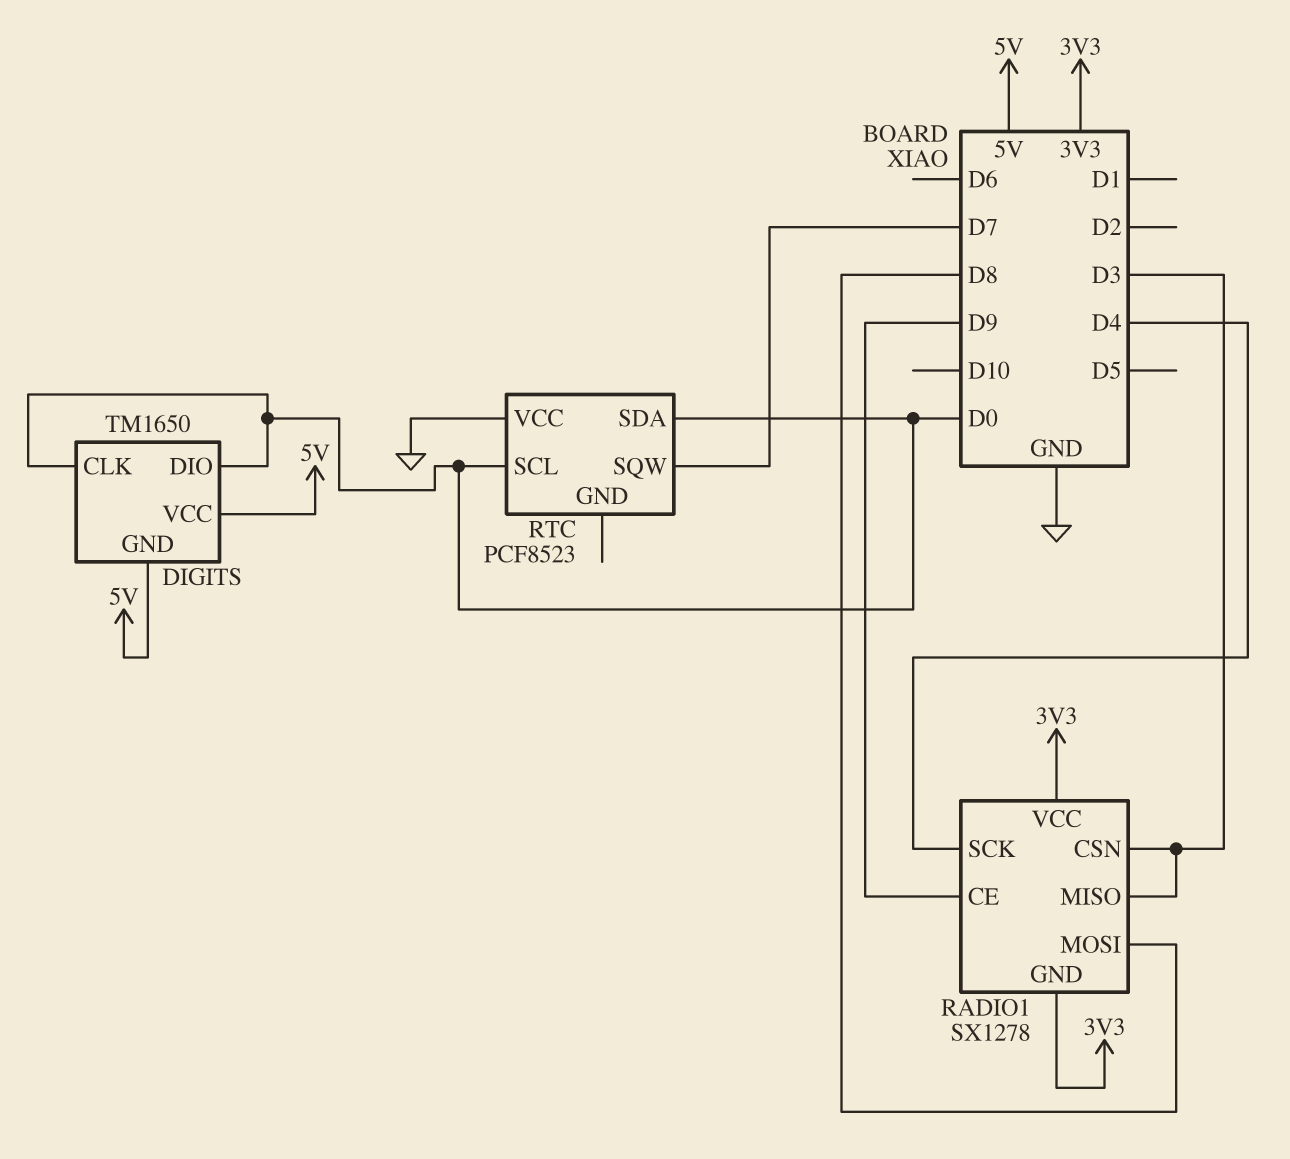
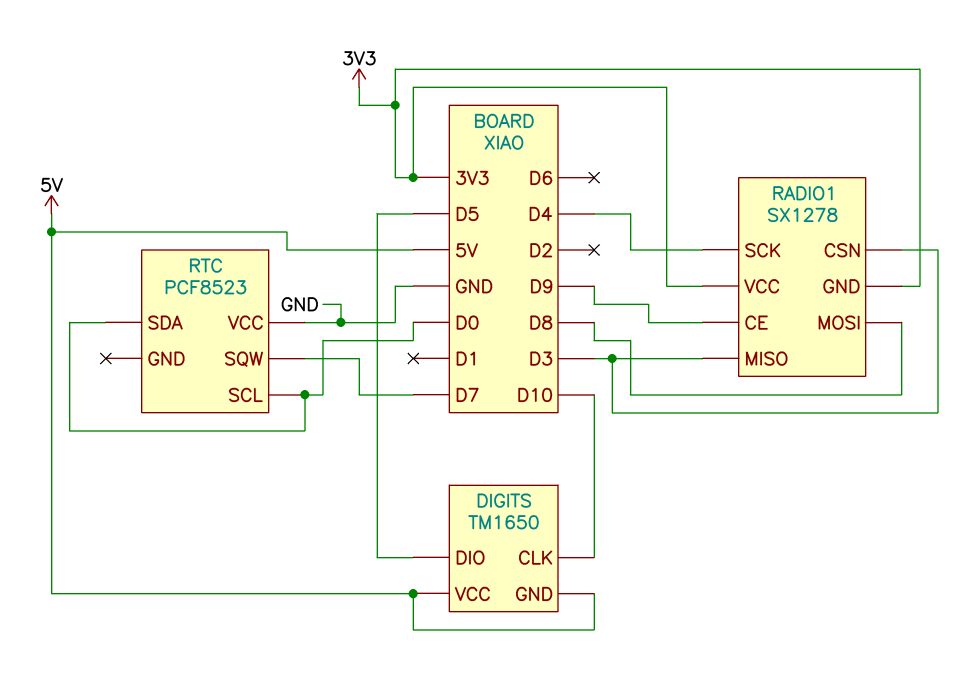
DIGITS pin CLK: D0 -> D10
DIGITS pin DIO: D0 -> D5

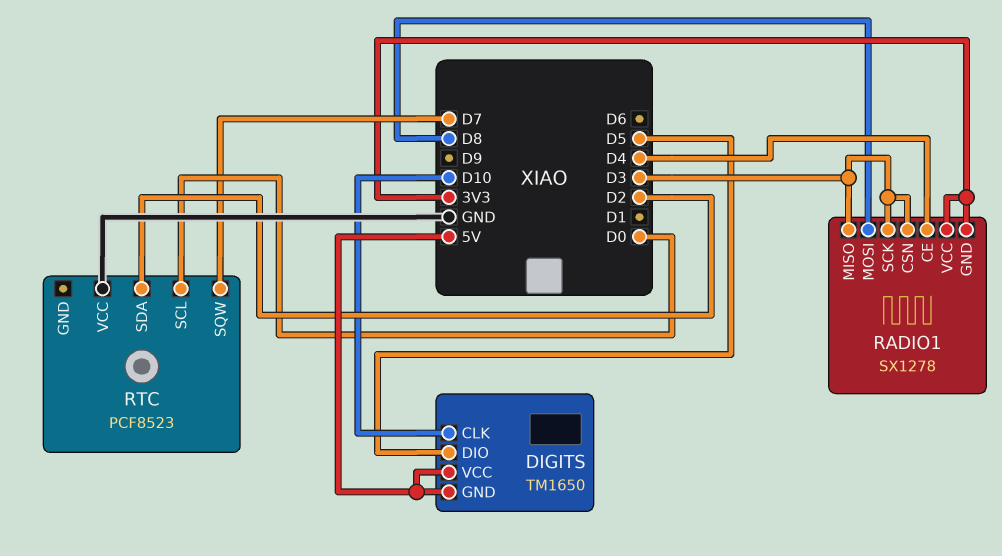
RADIO1 pin CE: D9 -> D4
RADIO1 pin SCK: D4 -> D3
RTC pin SDA: D0 -> D2

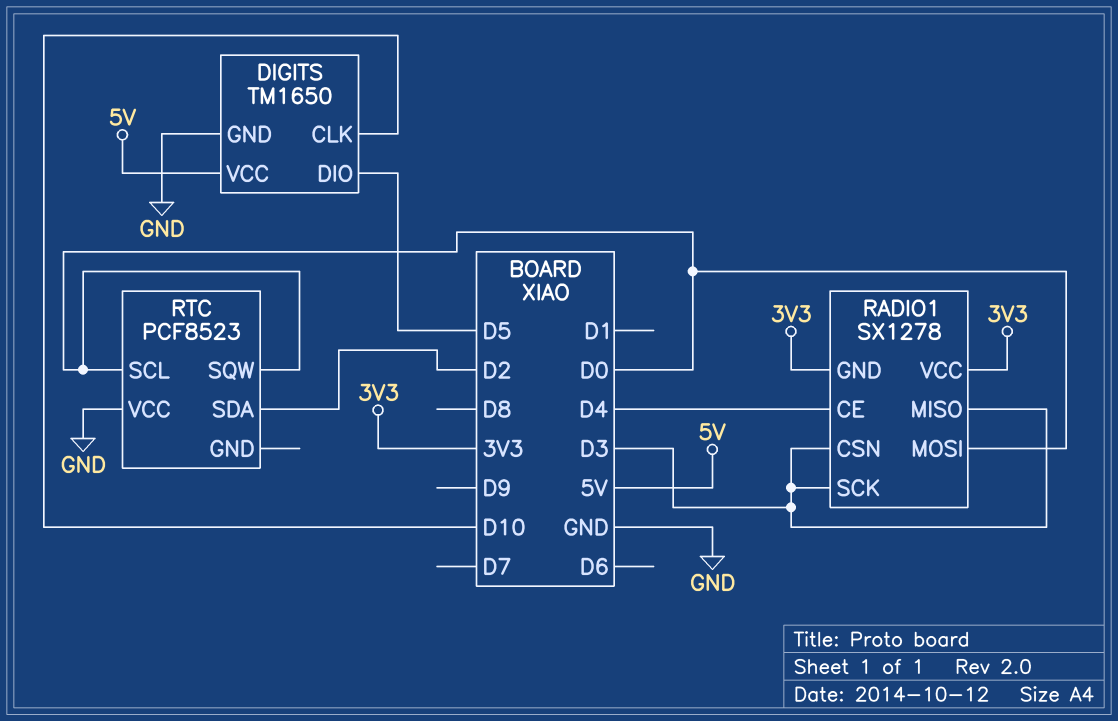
DIGITS pin GND: 5V -> GND
RADIO1 pin MOSI: D8 -> D0
RTC pin SQW: D7 -> D0

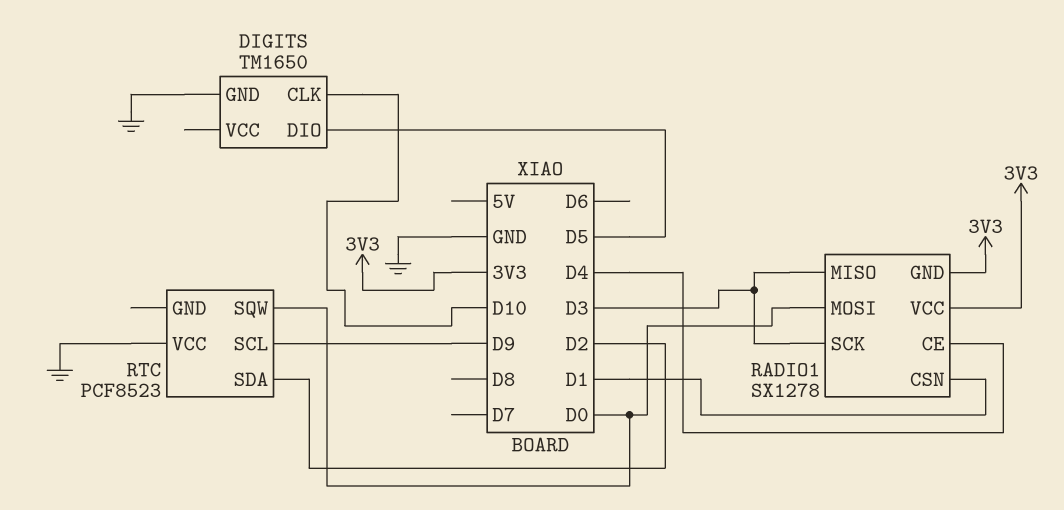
DIGITS pin VCC: 5V -> none
RADIO1 pin CSN: D3 -> D1
RTC pin SCL: D0 -> D9

